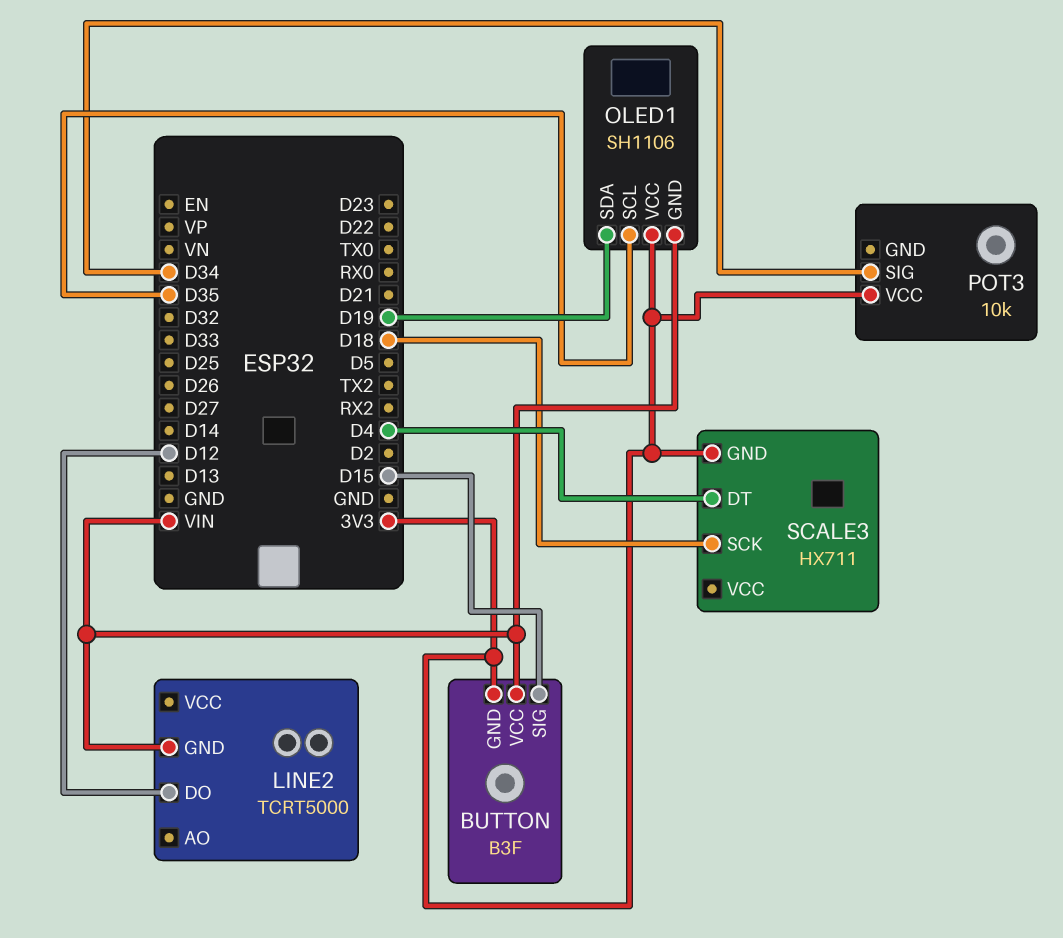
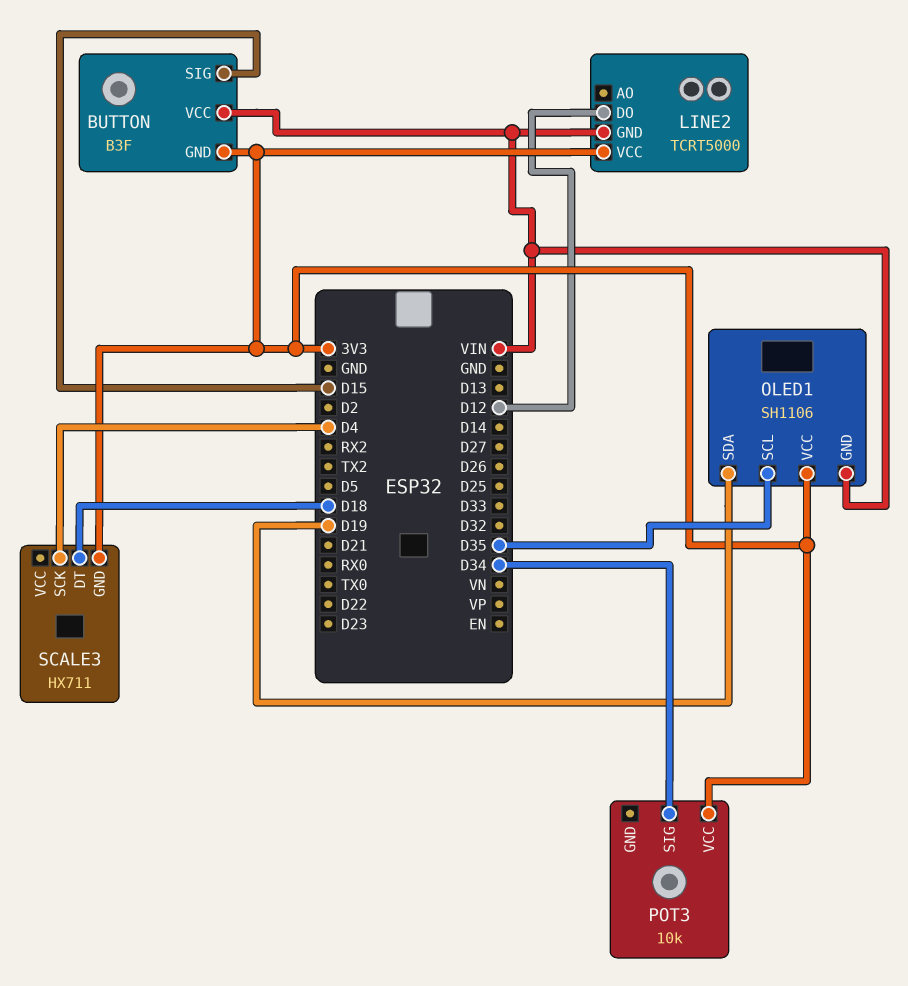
LINE2 pin VCC: none -> 3V3
SCALE3 pin DT: D4 -> D18
SCALE3 pin SCK: D18 -> D4

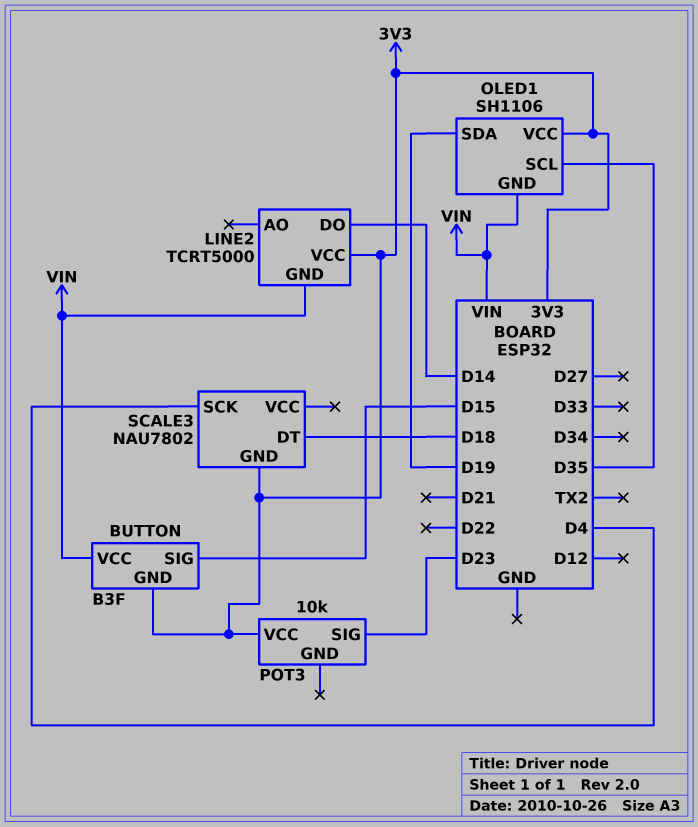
LINE2 pin DO: D12 -> D14
POT3 pin SIG: D34 -> D23
SCALE3: HX711 -> NAU7802

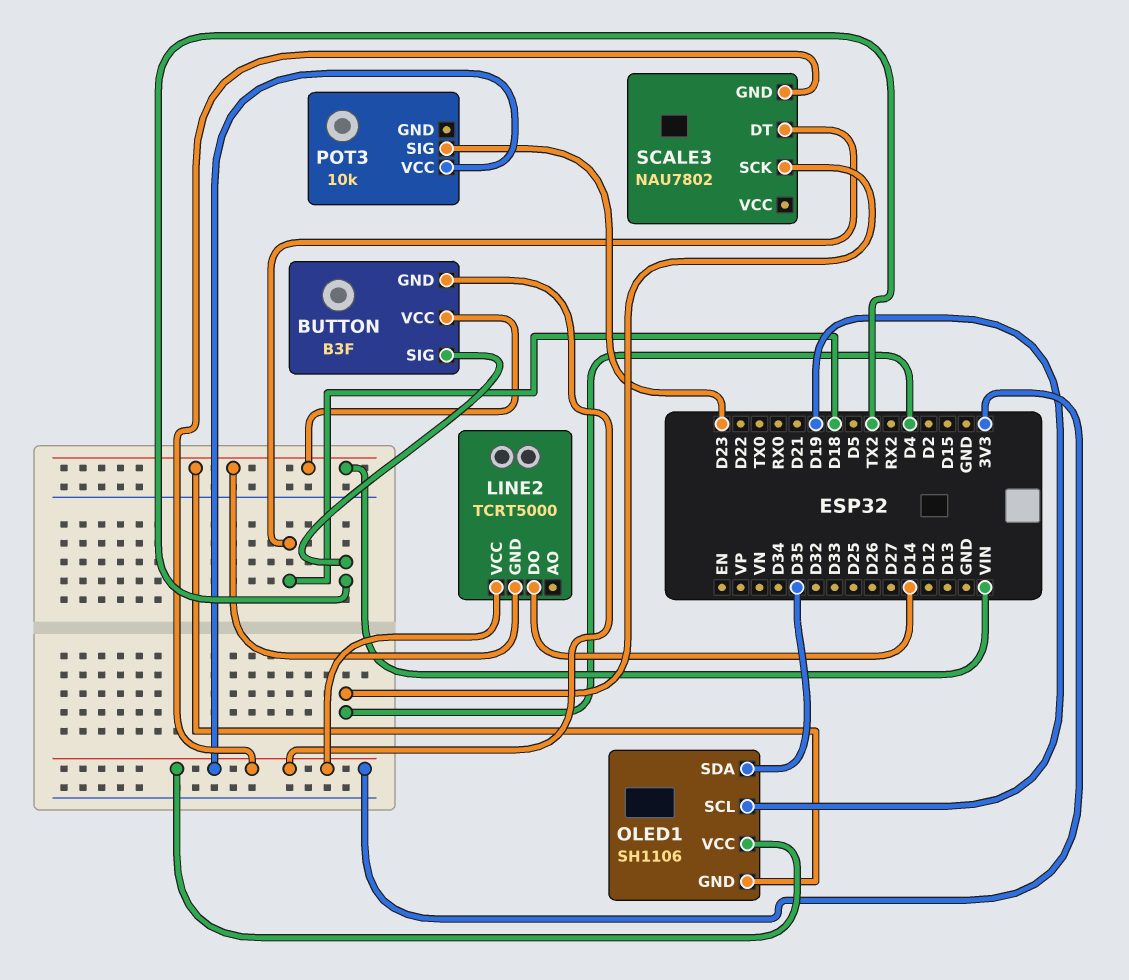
BUTTON pin SIG: D15 -> TX2
OLED1 pin SCL: D35 -> D19
OLED1 pin SDA: D19 -> D35

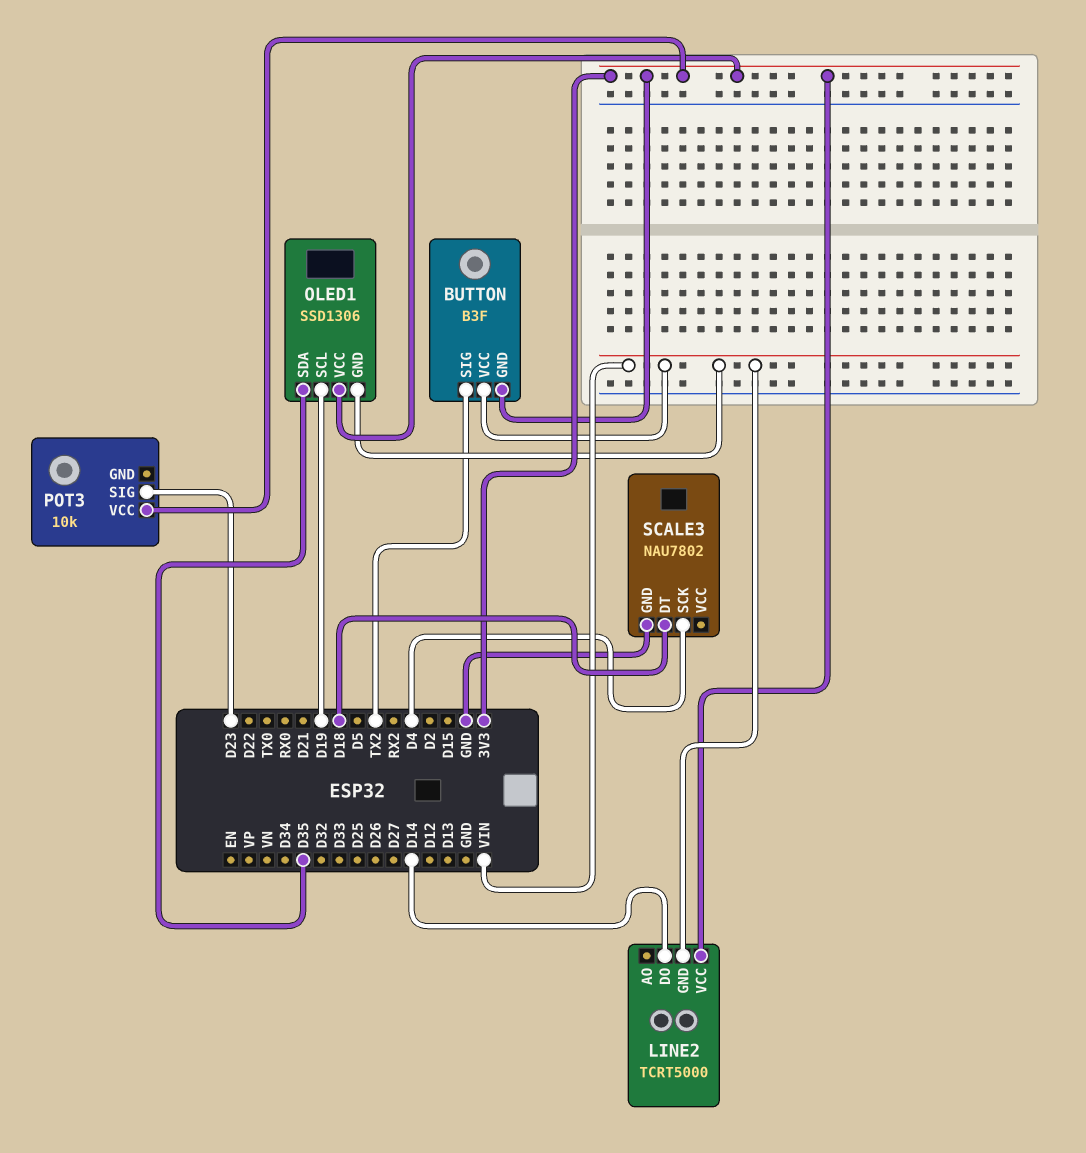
OLED1: SH1106 -> SSD1306
SCALE3 pin GND: 3V3 -> GND

